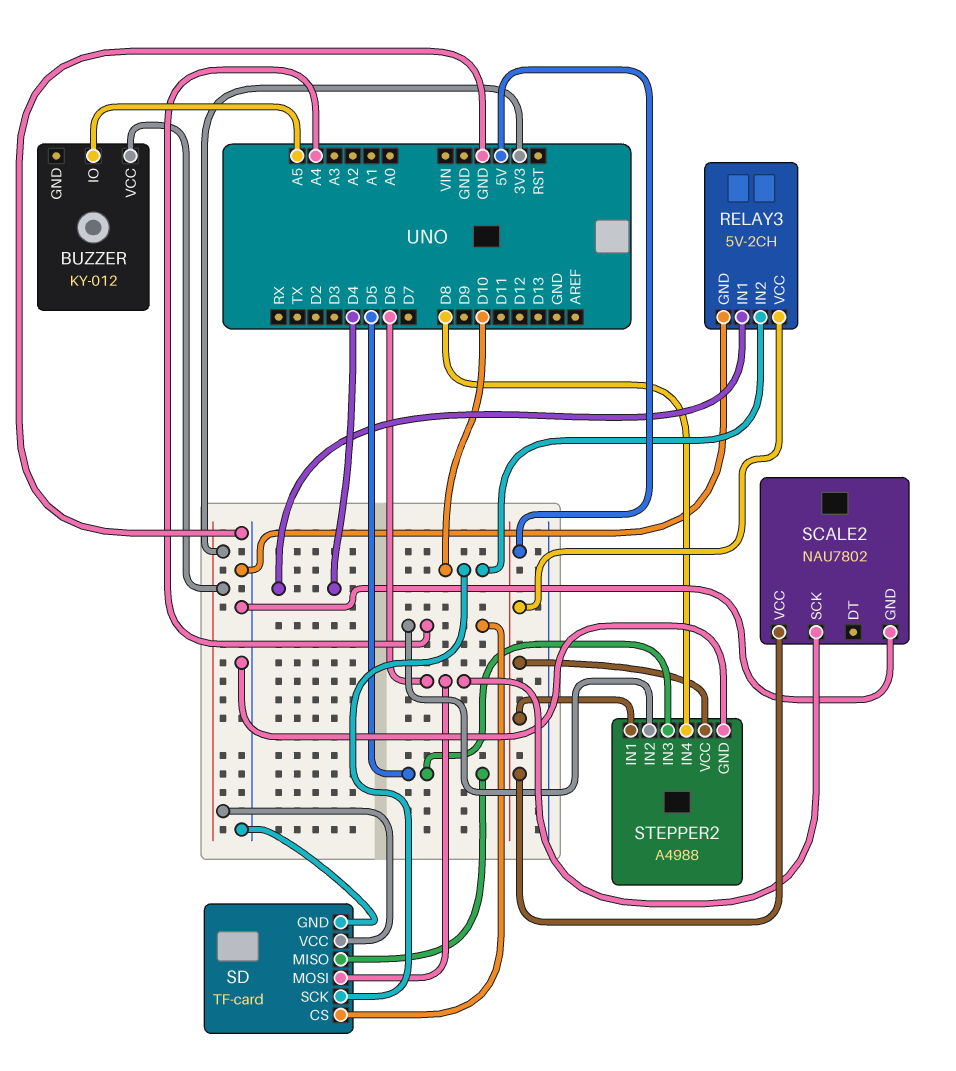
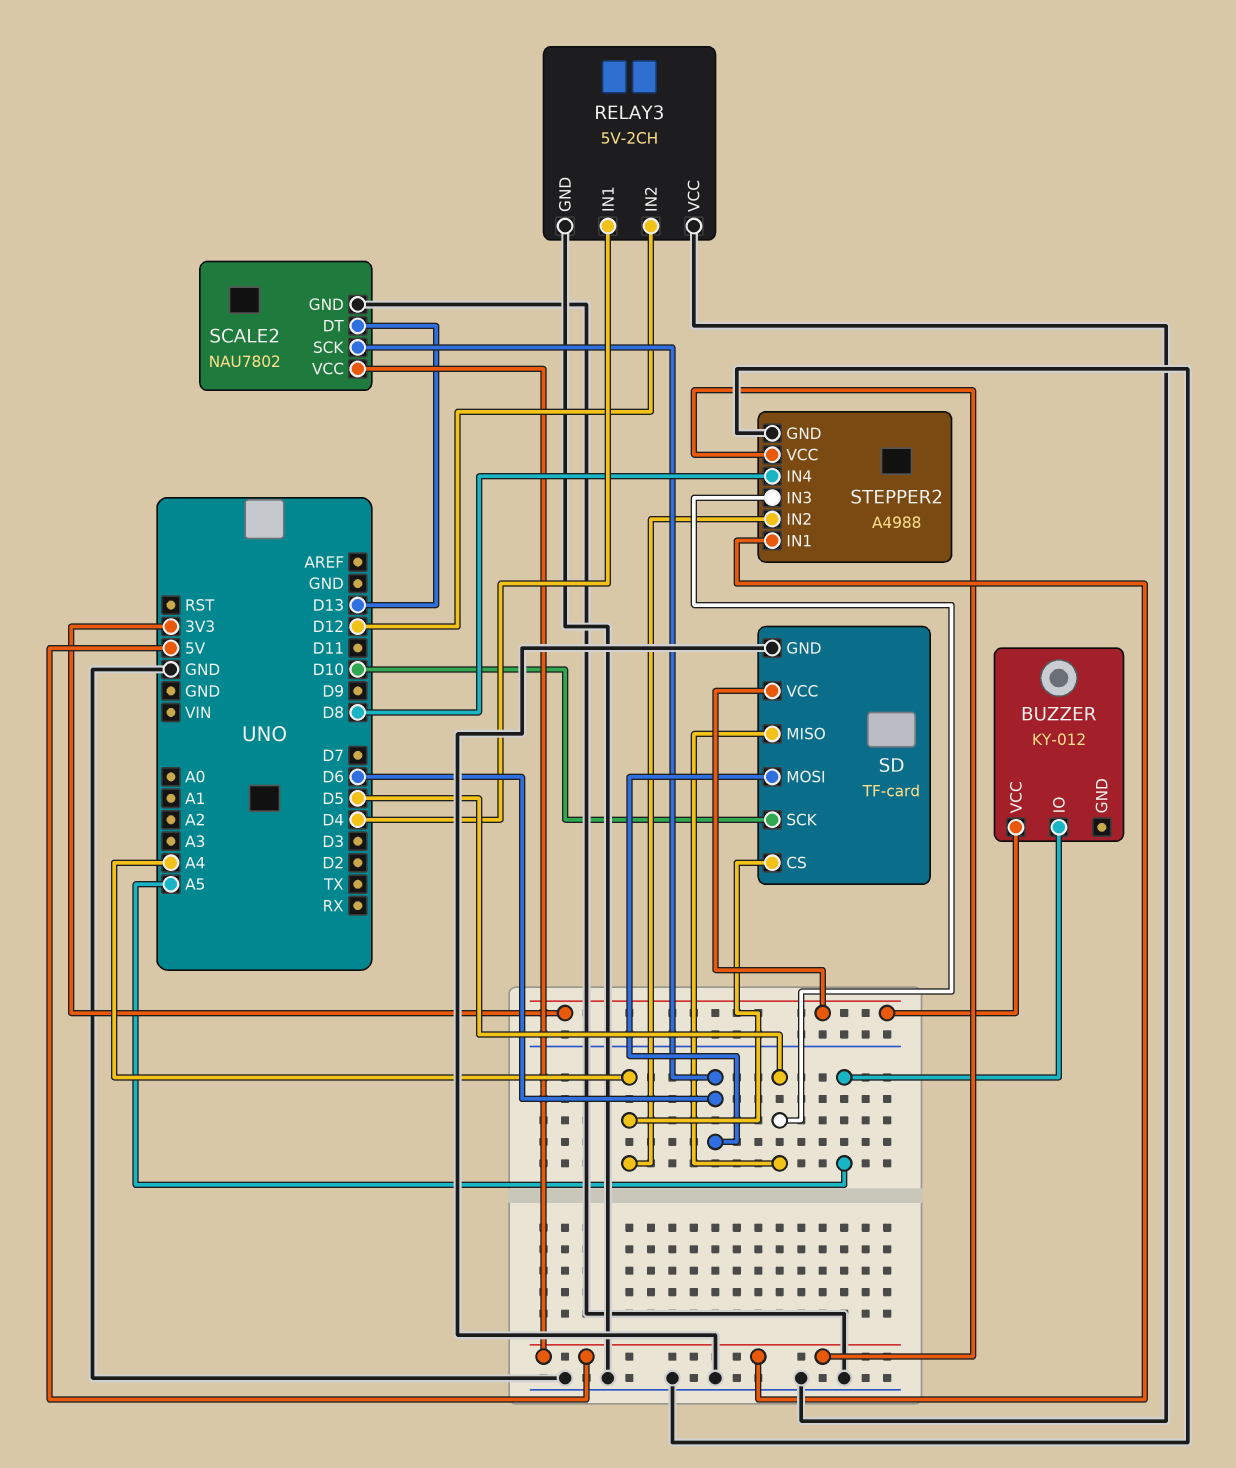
RELAY3 pin IN2: D10 -> D12
RELAY3 pin VCC: 5V -> GND
SCALE2 pin DT: none -> D13

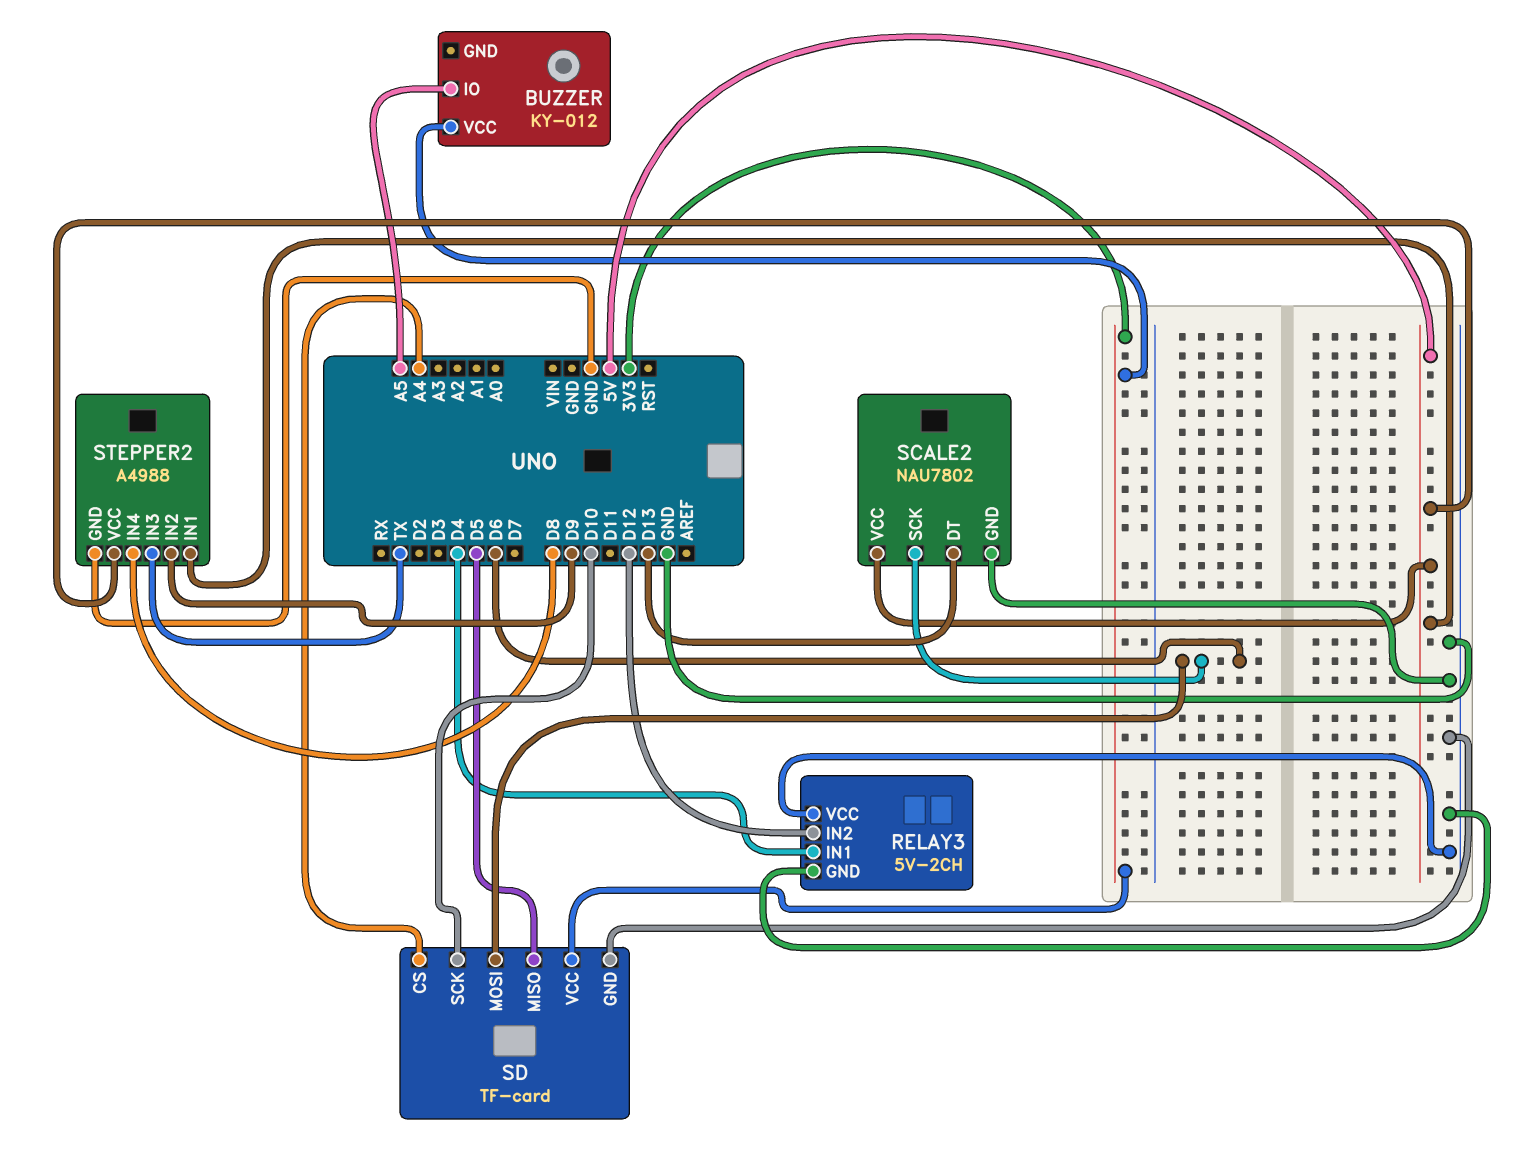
STEPPER2 pin IN2: A4 -> D9
STEPPER2 pin IN3: D5 -> TX

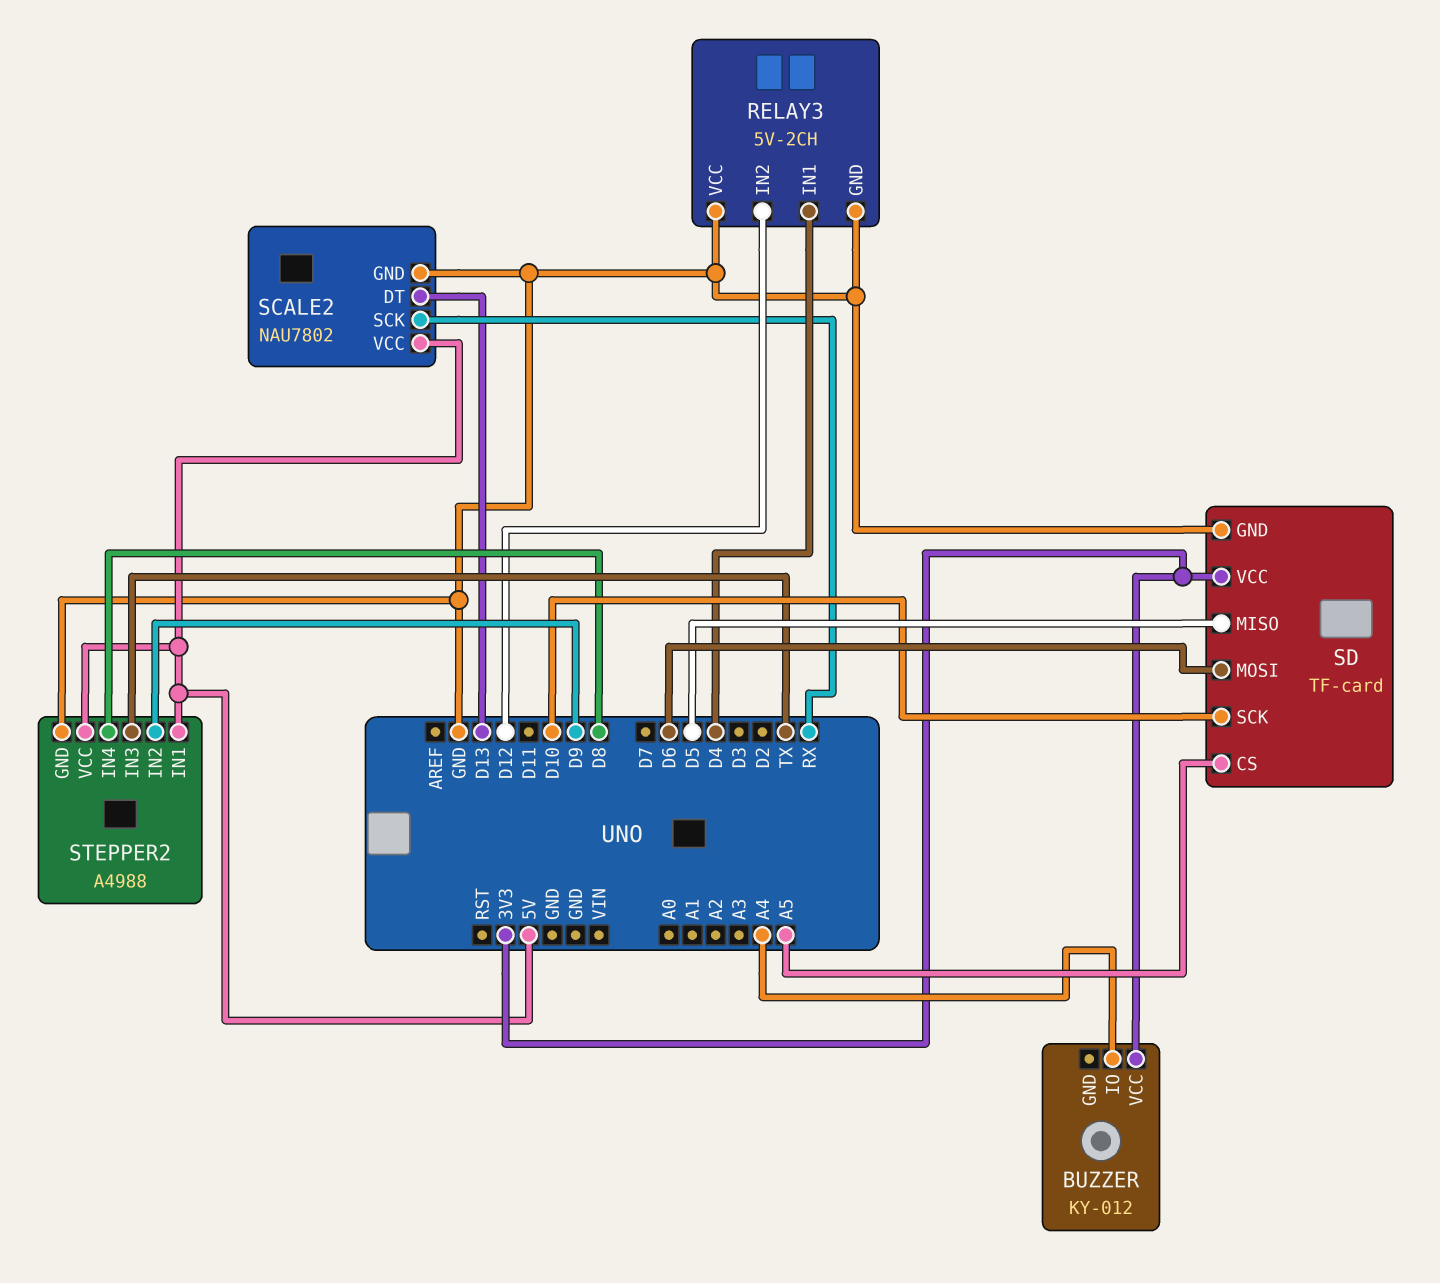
BUZZER pin IO: A5 -> A4
SCALE2 pin SCK: D6 -> RX
SD pin CS: A4 -> A5

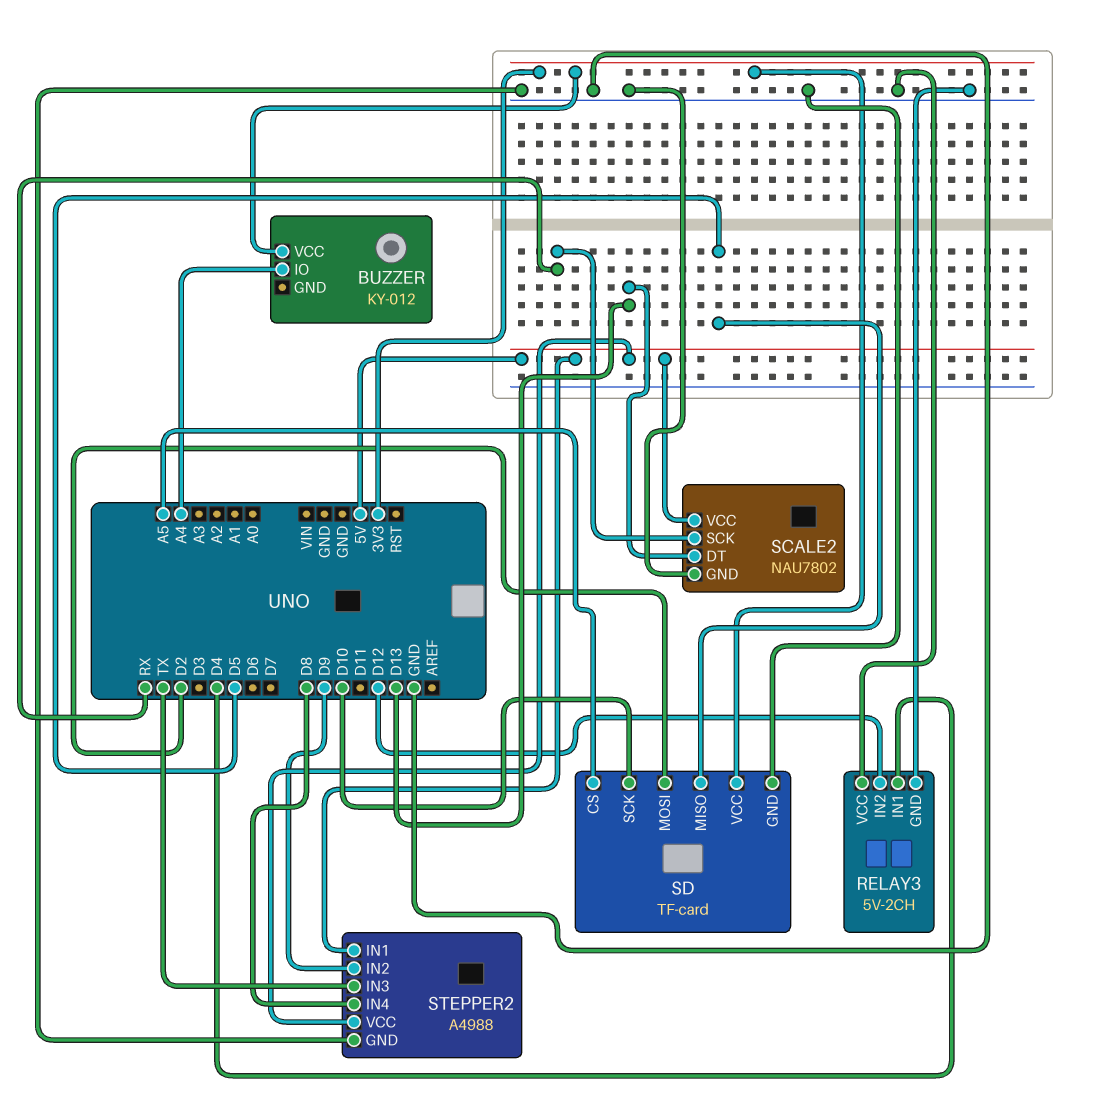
SD pin MOSI: D6 -> D2

